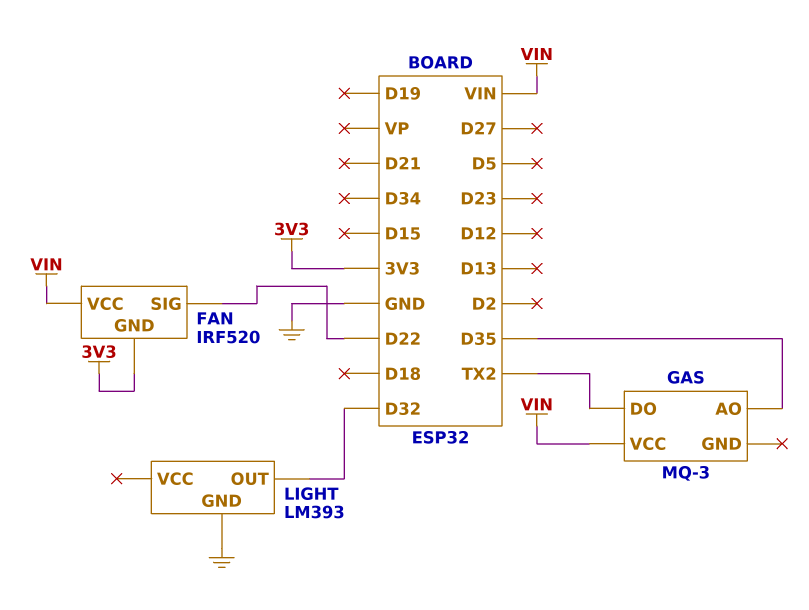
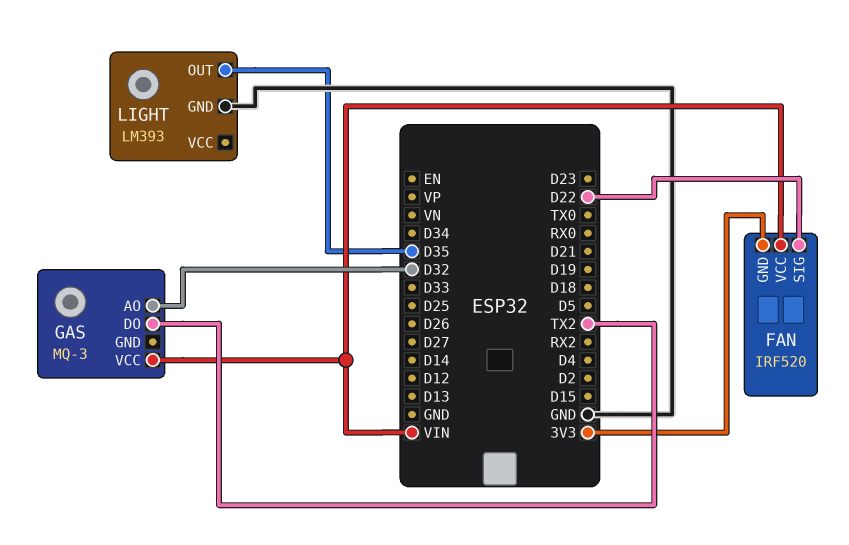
GAS pin AO: D35 -> D32
LIGHT pin OUT: D32 -> D35

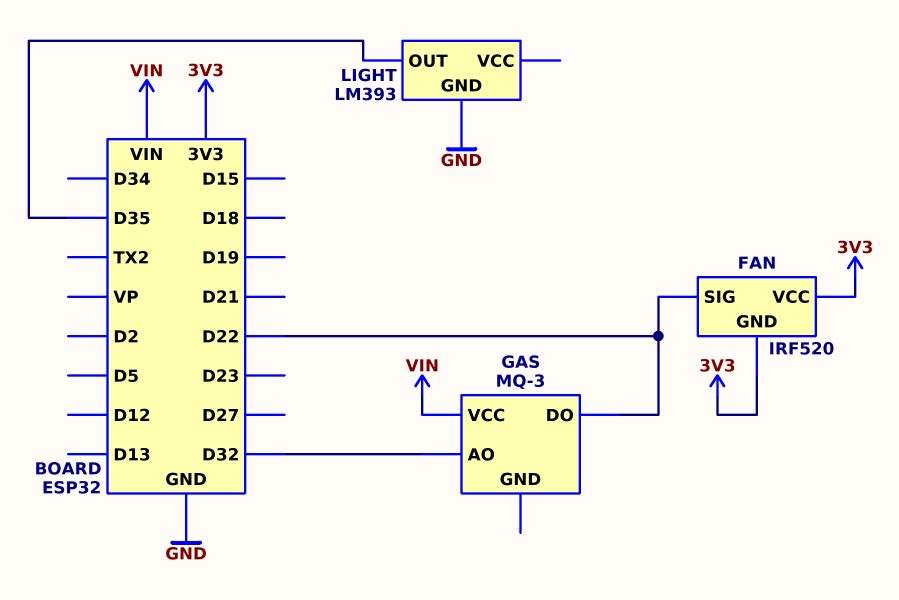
FAN pin VCC: VIN -> 3V3
GAS pin DO: TX2 -> D22

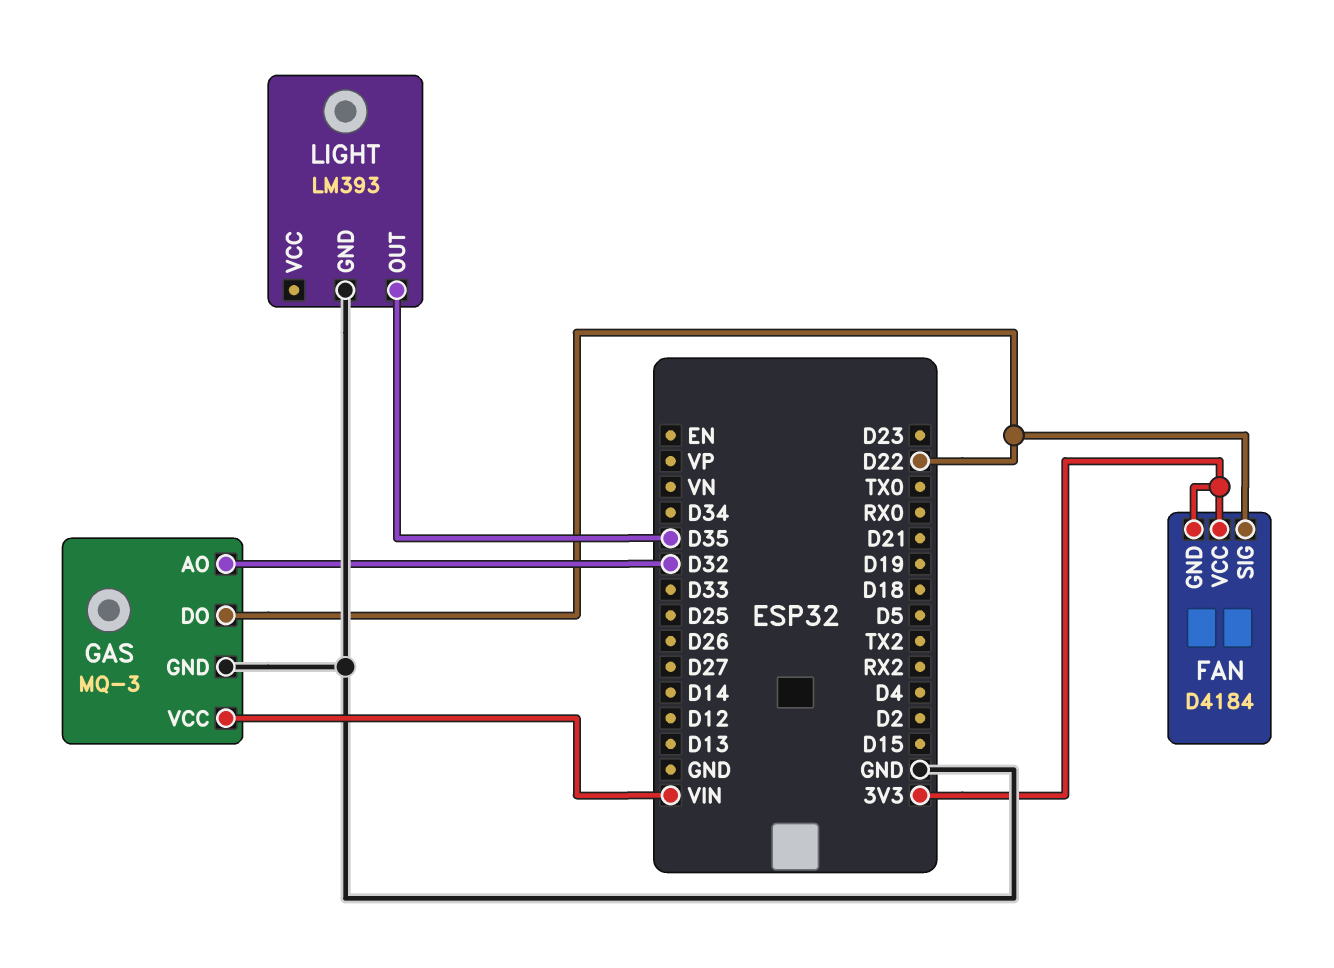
FAN: IRF520 -> D4184
GAS pin GND: none -> GND

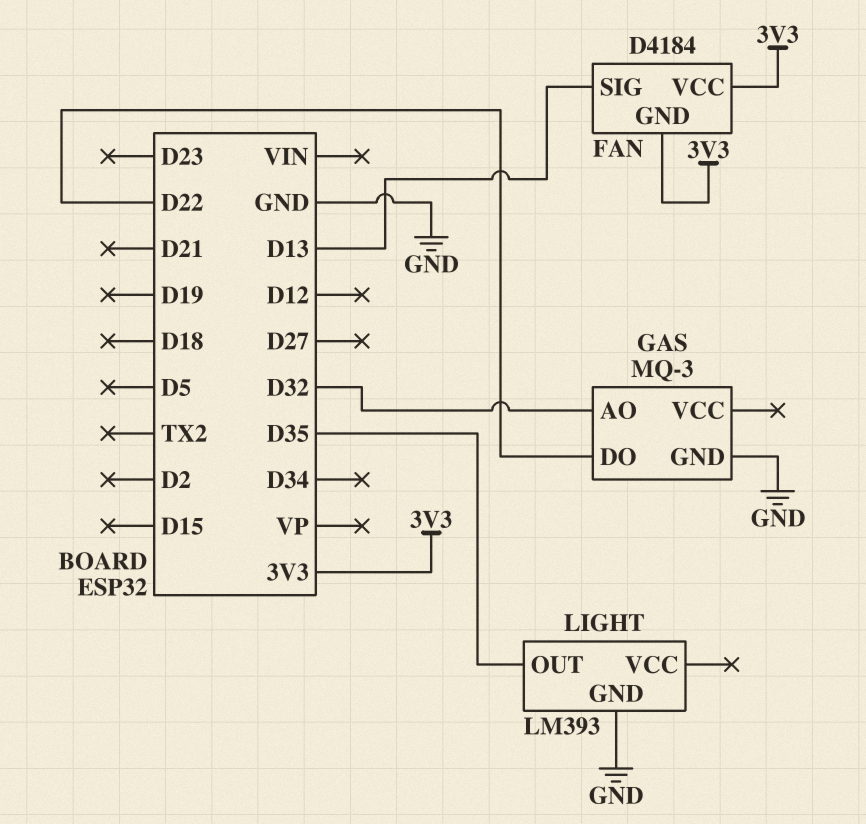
FAN pin SIG: D22 -> D13
GAS pin VCC: VIN -> none

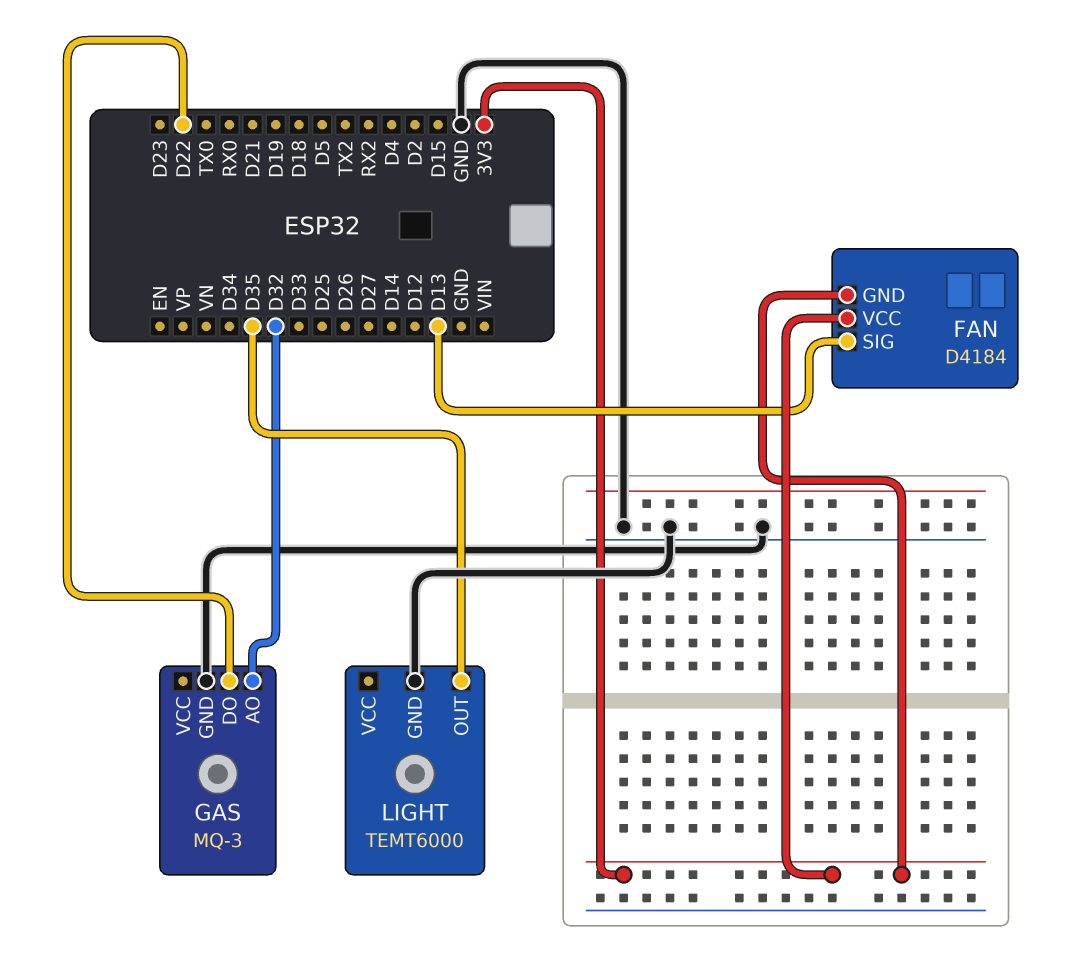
LIGHT: LM393 -> TEMT6000

